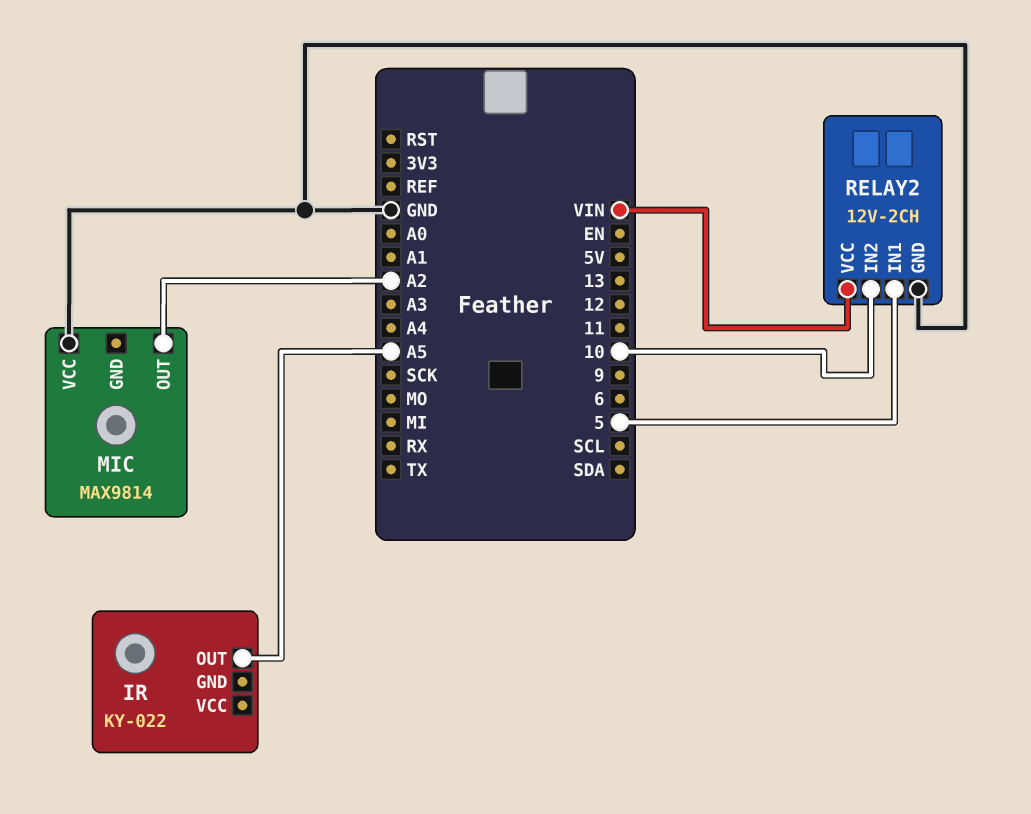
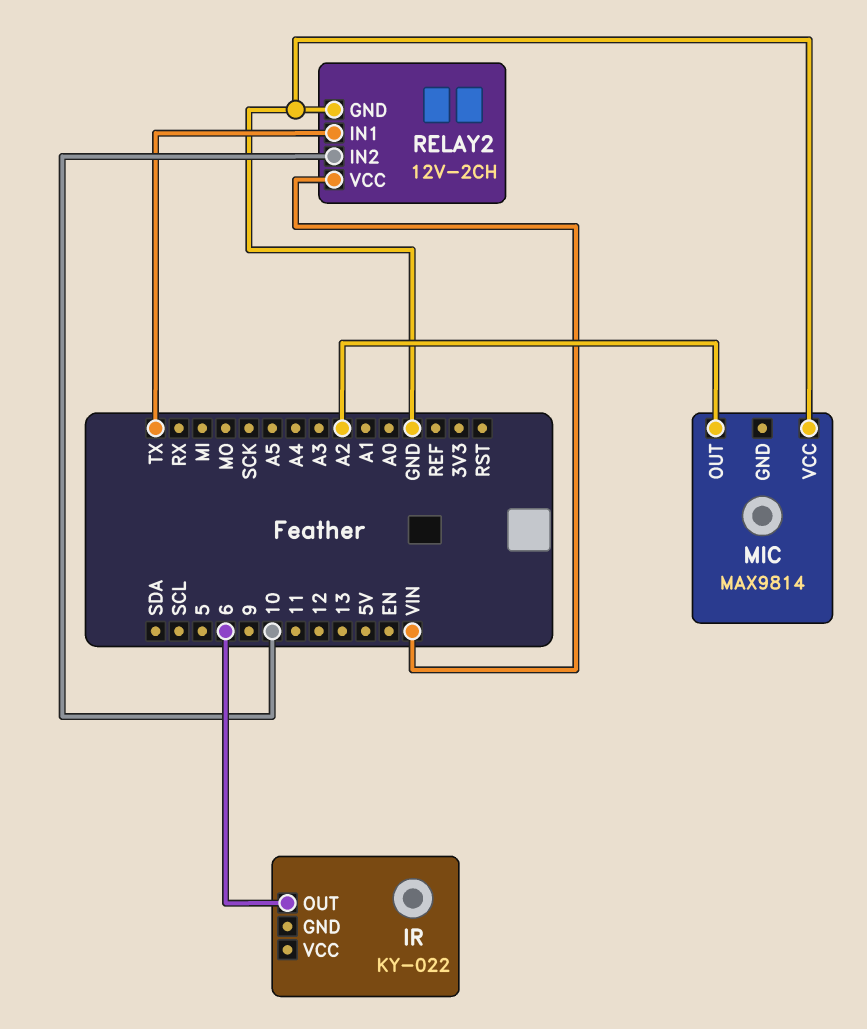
IR pin OUT: A5 -> 6
RELAY2 pin IN1: 5 -> TX

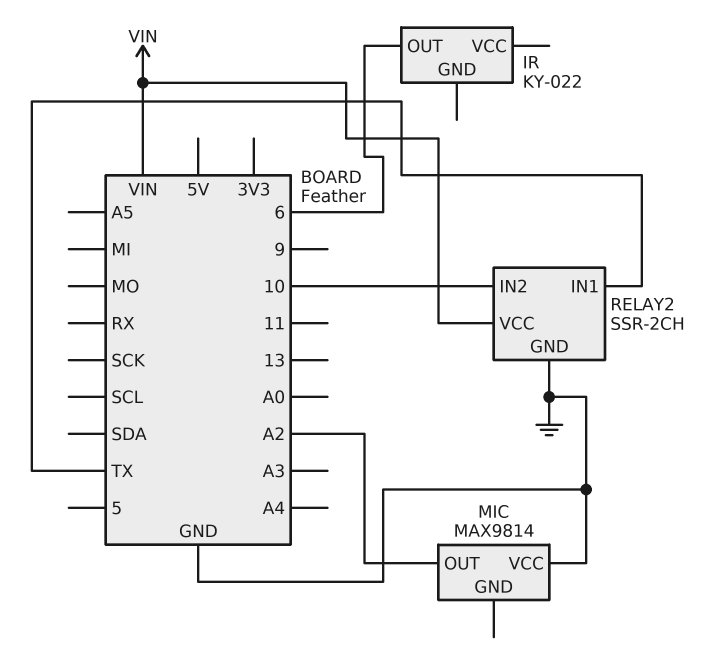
RELAY2: 12V-2CH -> SSR-2CH

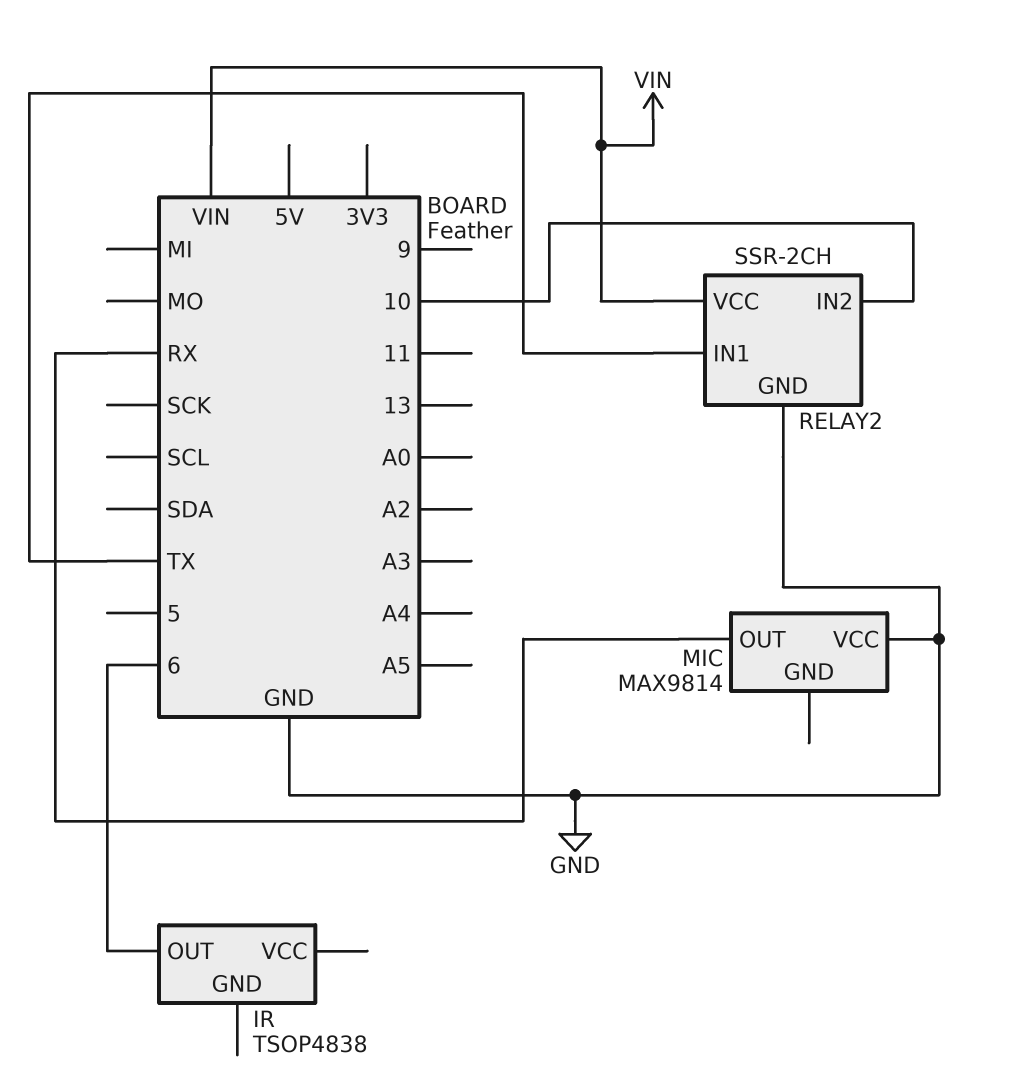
IR: KY-022 -> TSOP4838
MIC pin OUT: A2 -> RX

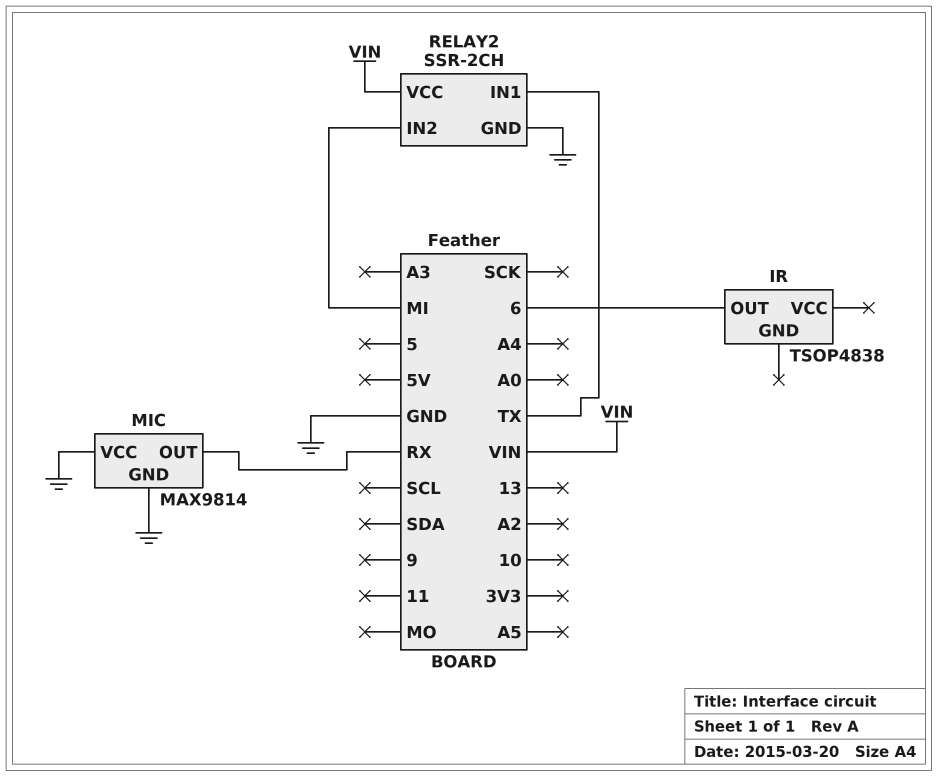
MIC pin GND: none -> GND
RELAY2 pin IN2: 10 -> MI

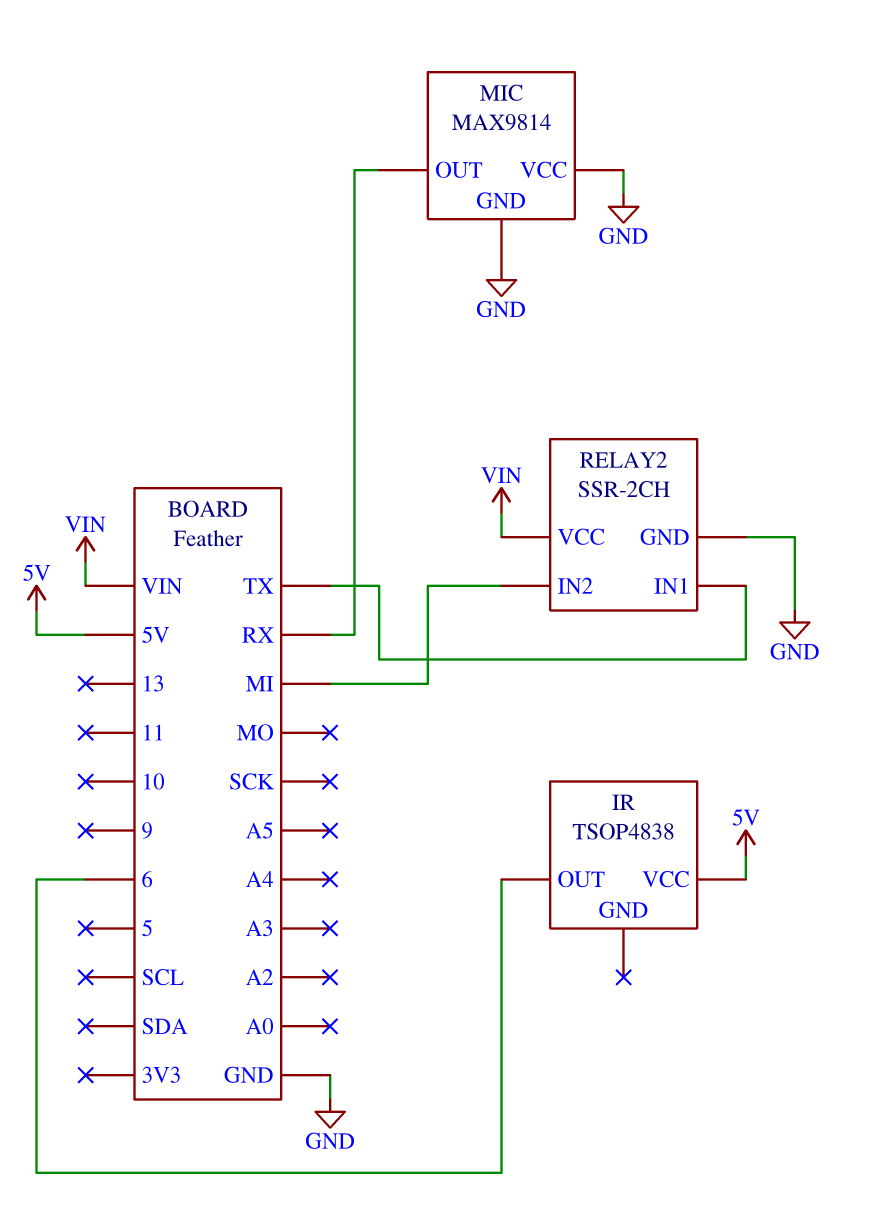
IR pin VCC: none -> 5V

